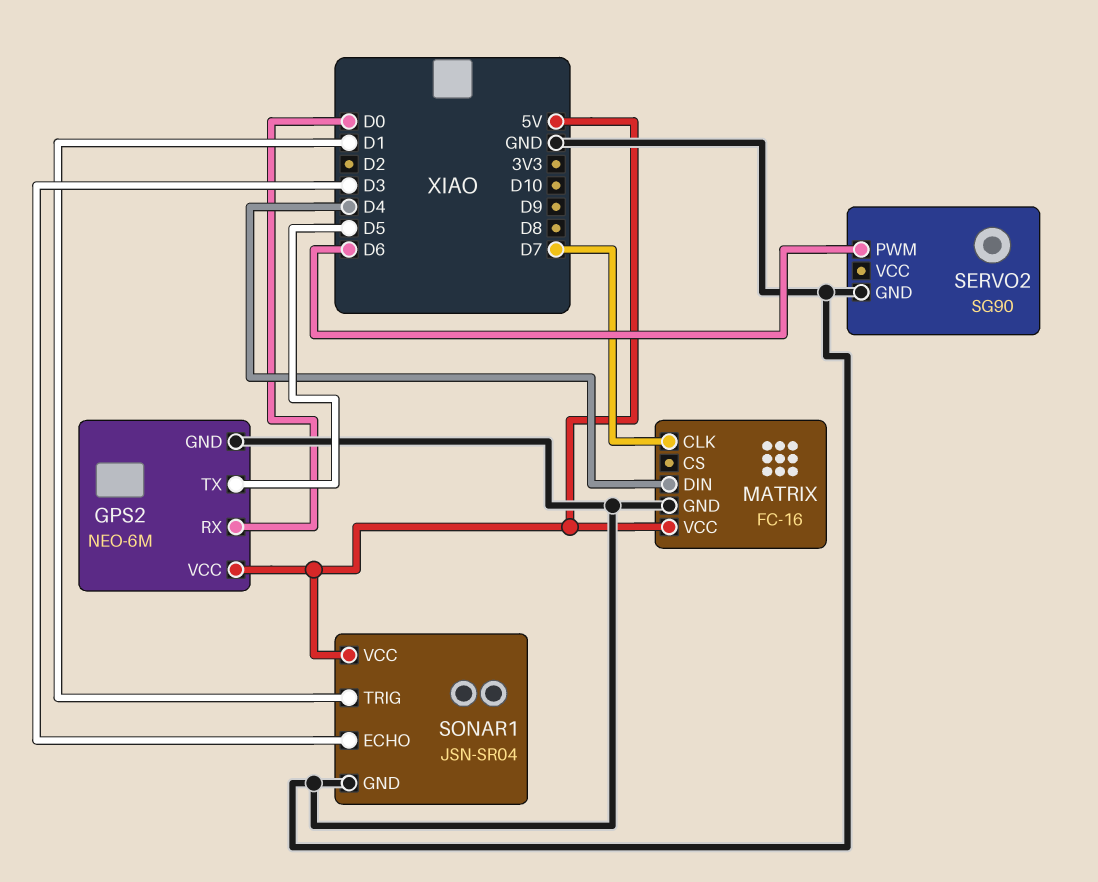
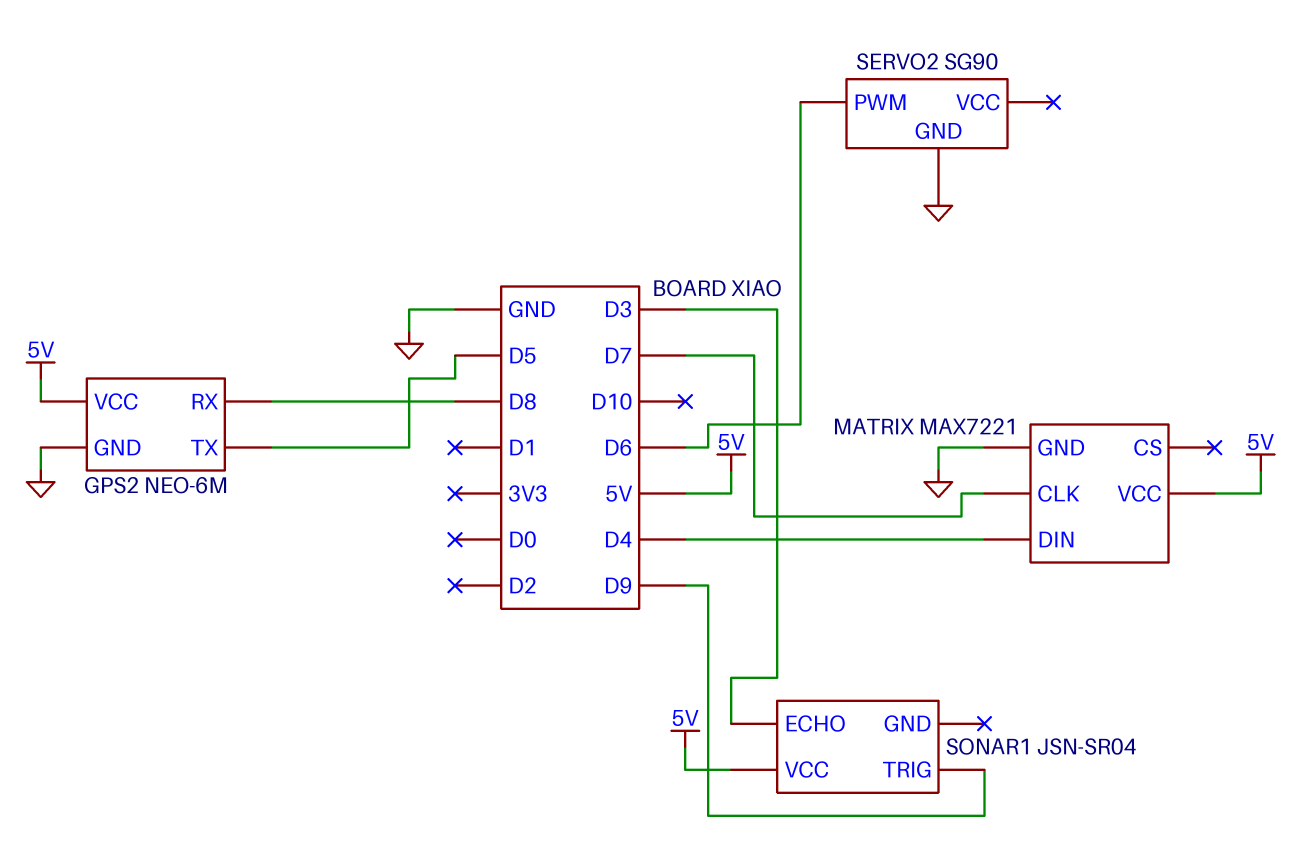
GPS2 pin RX: D0 -> D8
MATRIX: FC-16 -> MAX7221
SONAR1 pin GND: GND -> none
SONAR1 pin TRIG: D1 -> D9

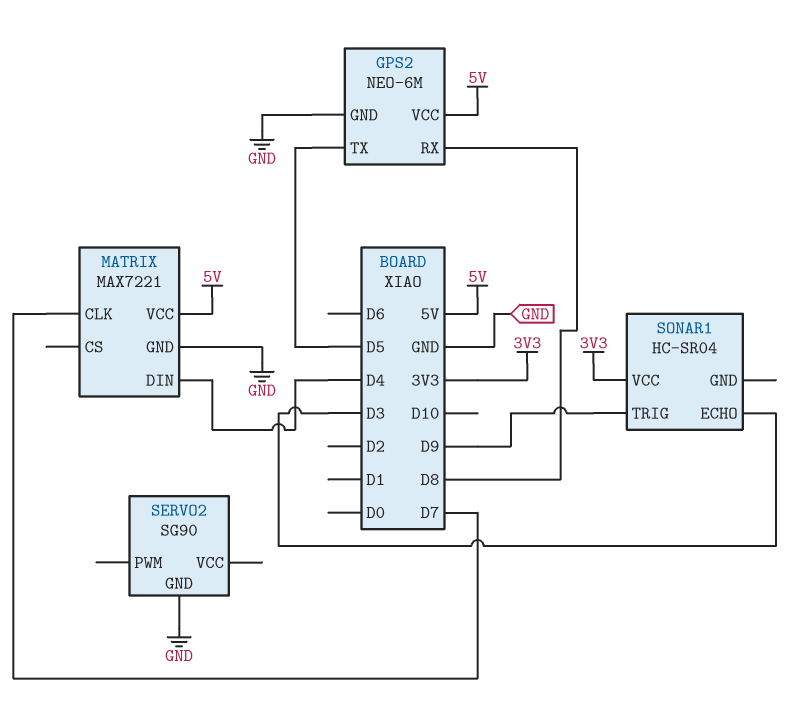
SERVO2 pin PWM: D6 -> none
SONAR1: JSN-SR04 -> HC-SR04
SONAR1 pin VCC: 5V -> 3V3

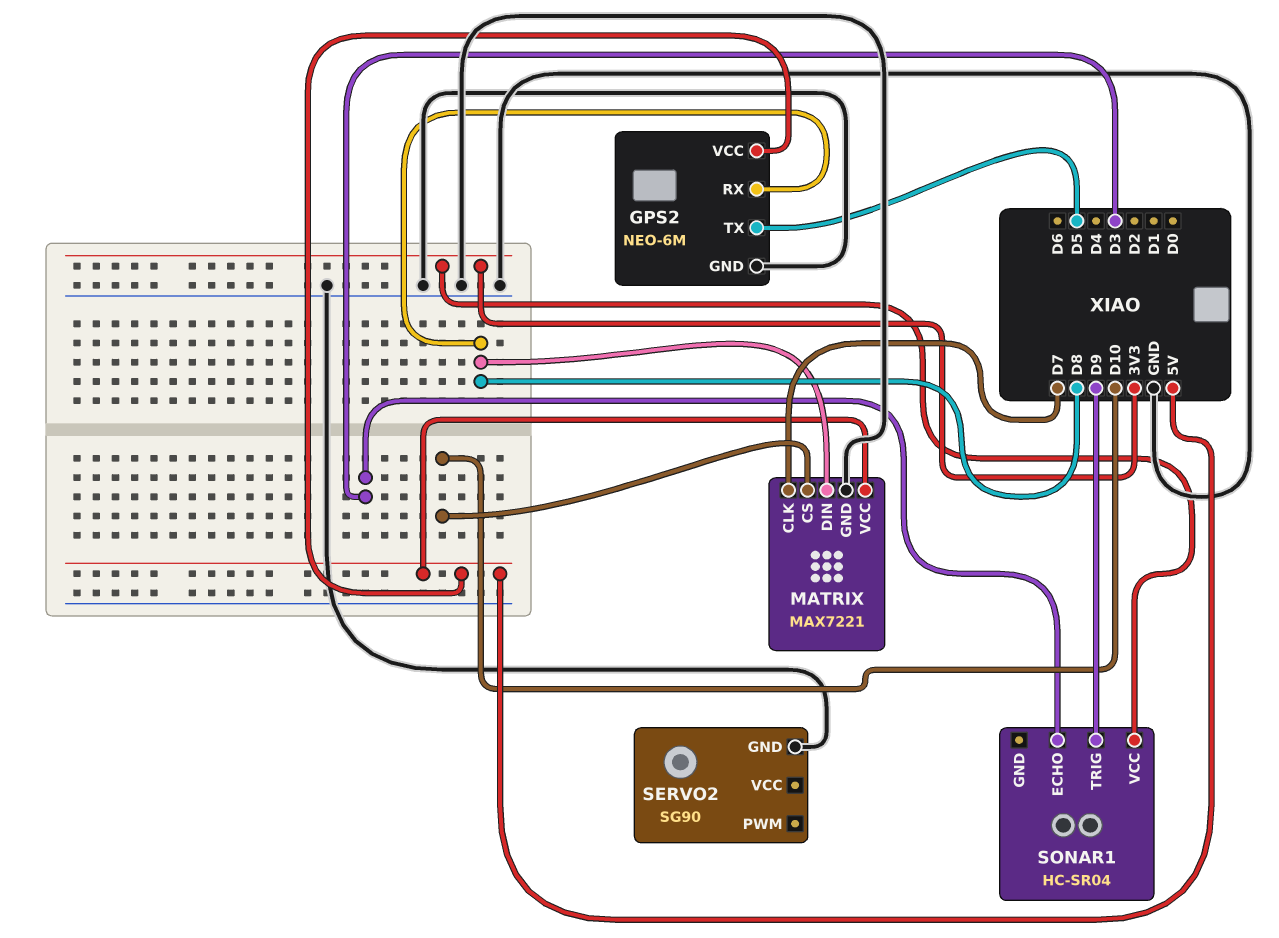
MATRIX pin CS: none -> D10
MATRIX pin DIN: D4 -> D8

